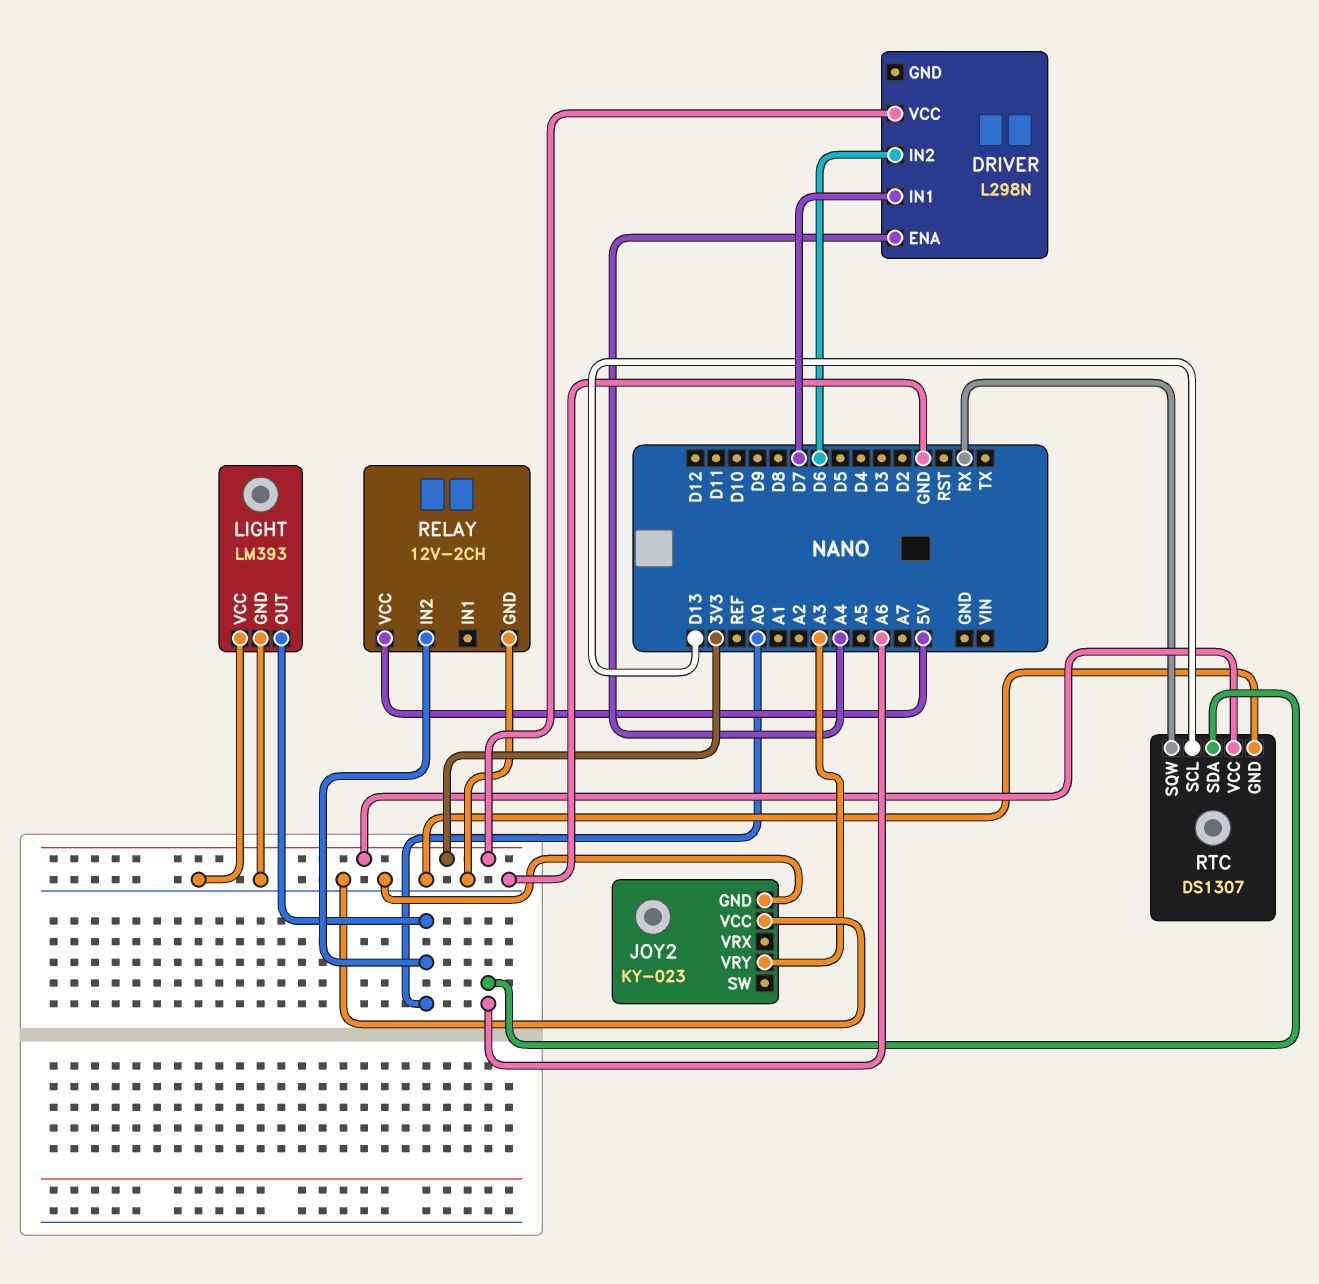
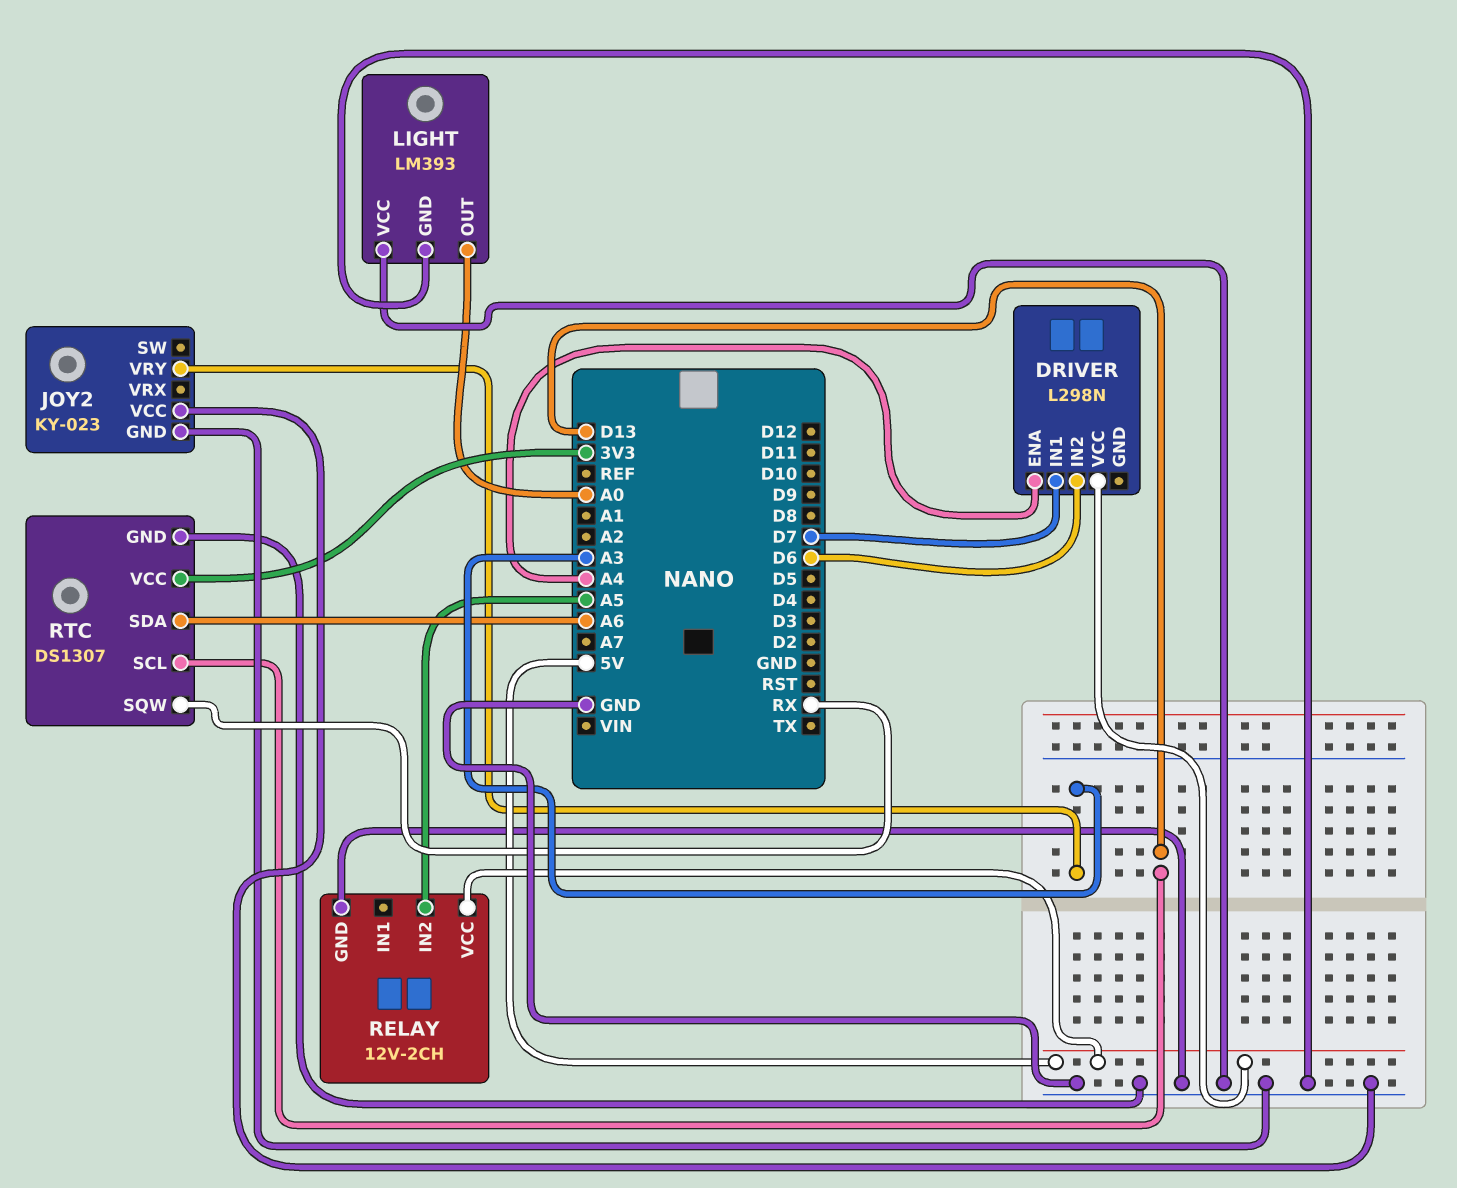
DRIVER pin VCC: 3V3 -> 5V
RELAY pin IN2: A0 -> A5

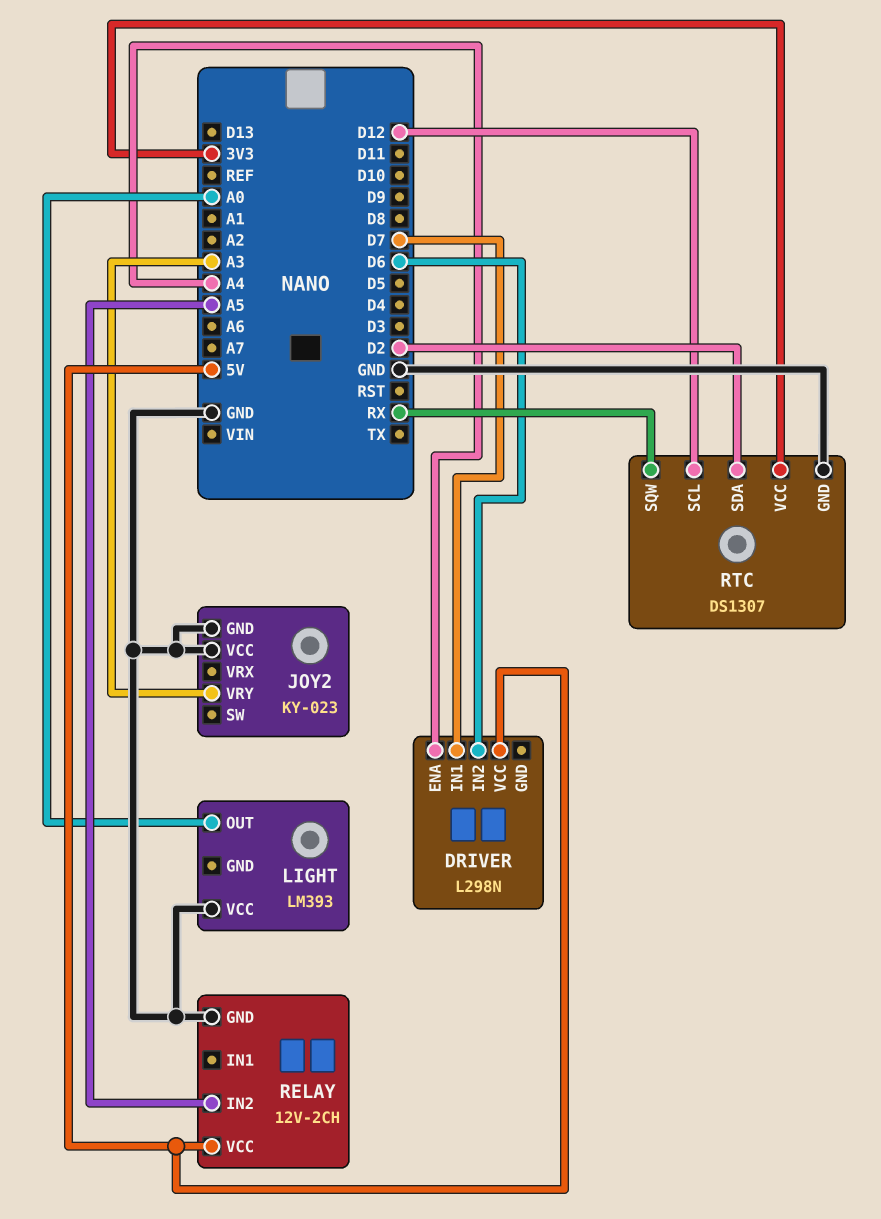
LIGHT pin GND: GND -> none
RTC pin SCL: D13 -> D12
RTC pin SDA: A6 -> D2

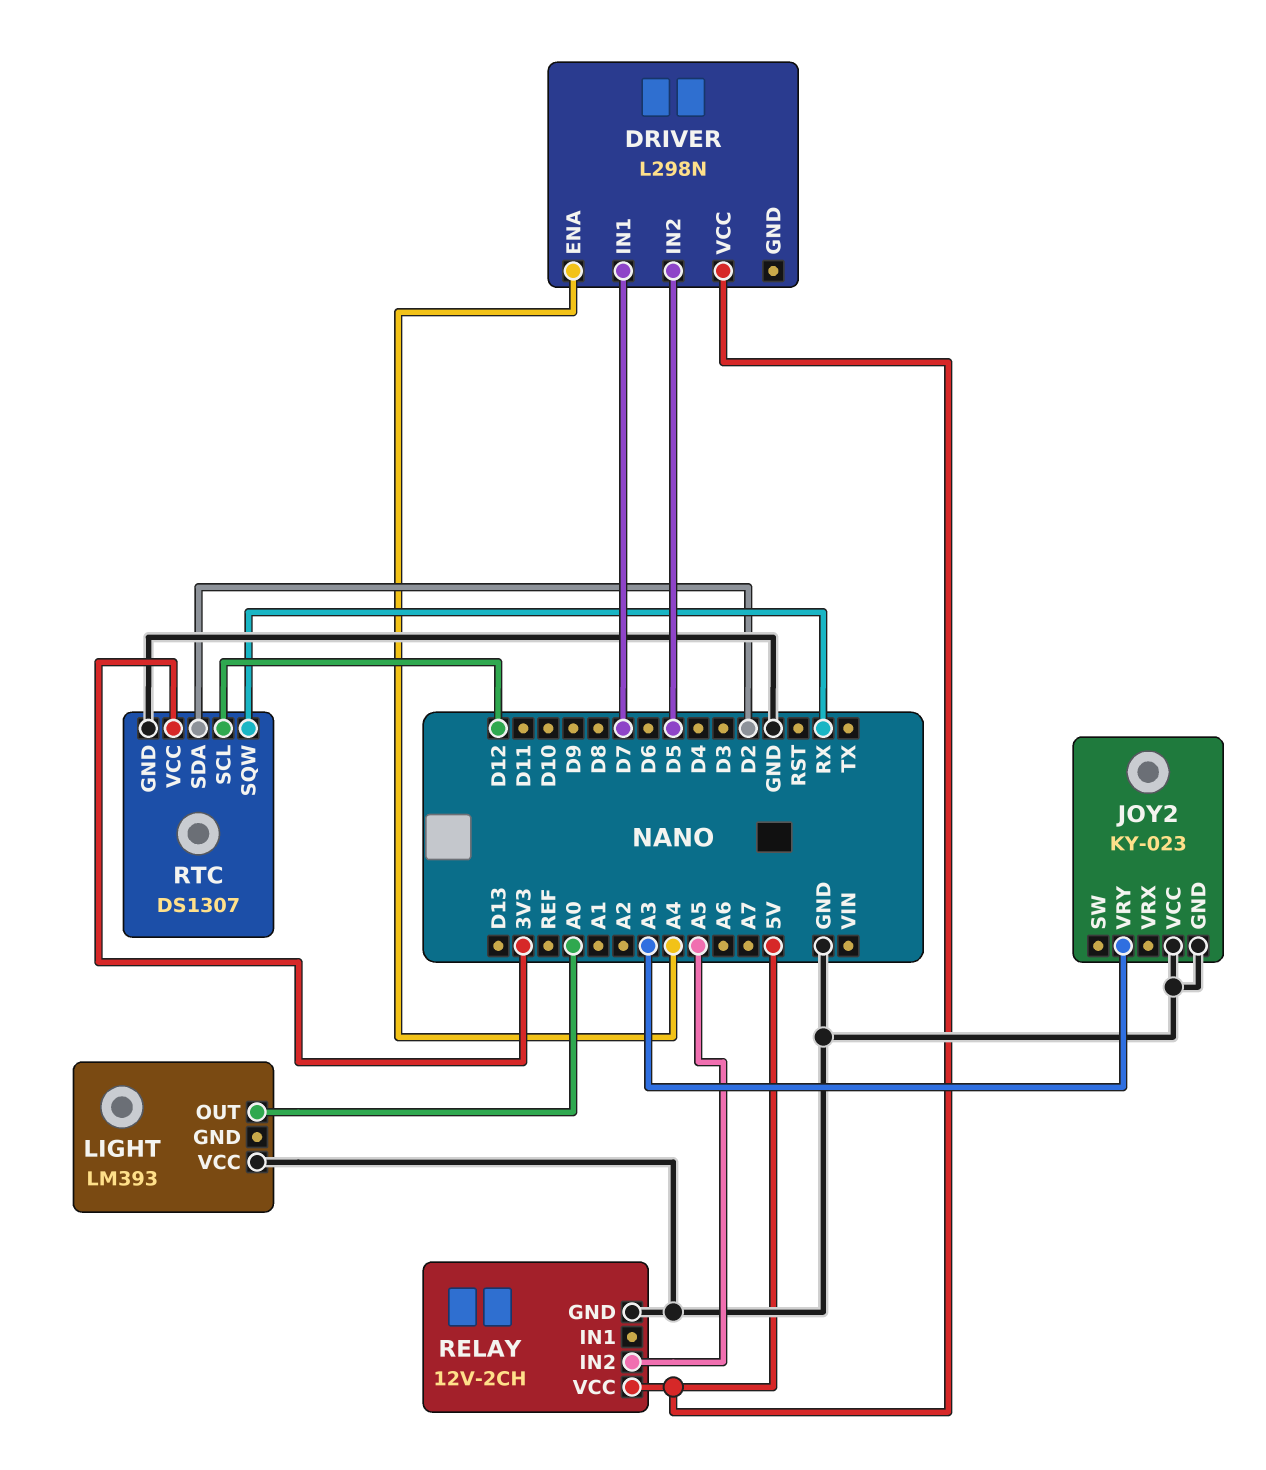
DRIVER pin IN2: D6 -> D5

